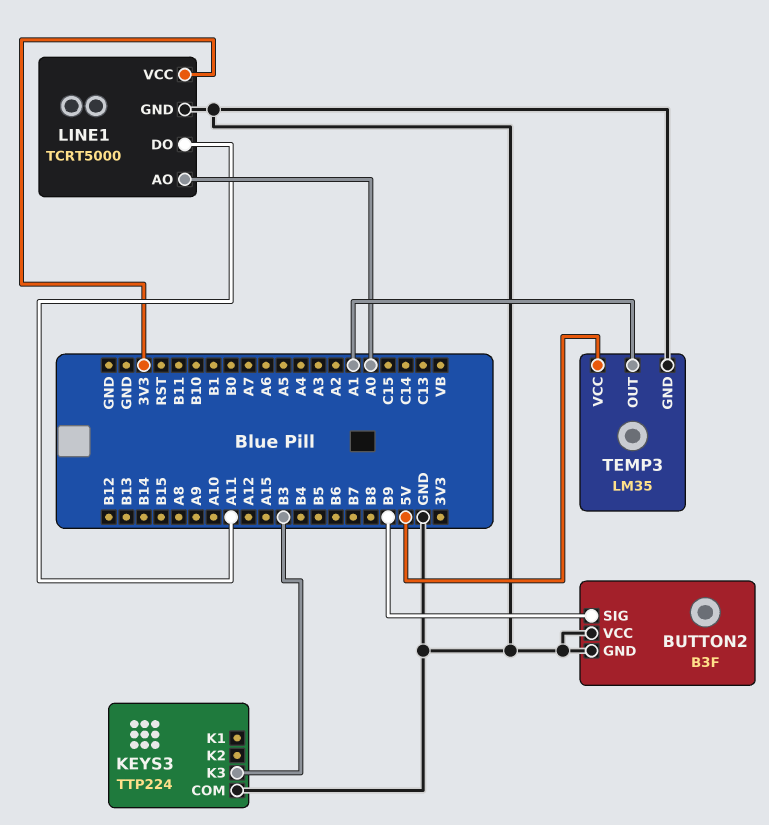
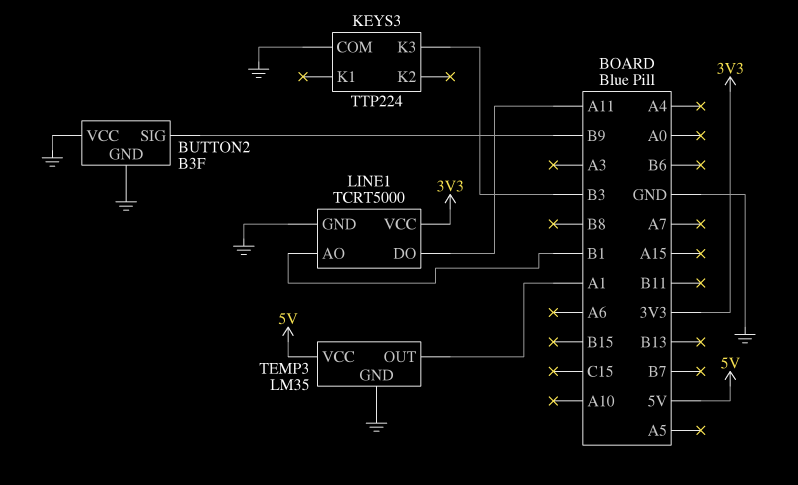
LINE1 pin AO: A0 -> B1

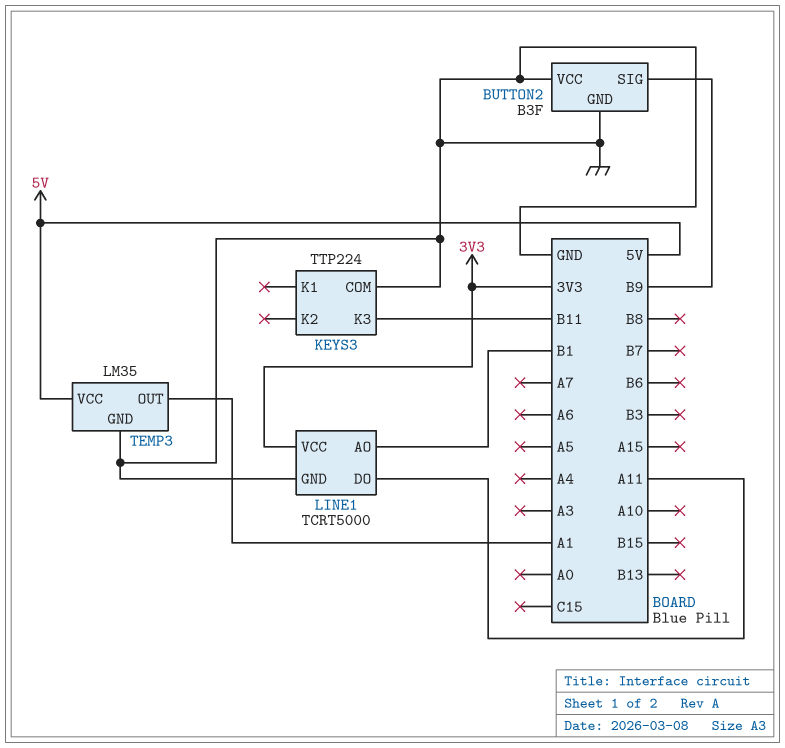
KEYS3 pin K3: B3 -> B11

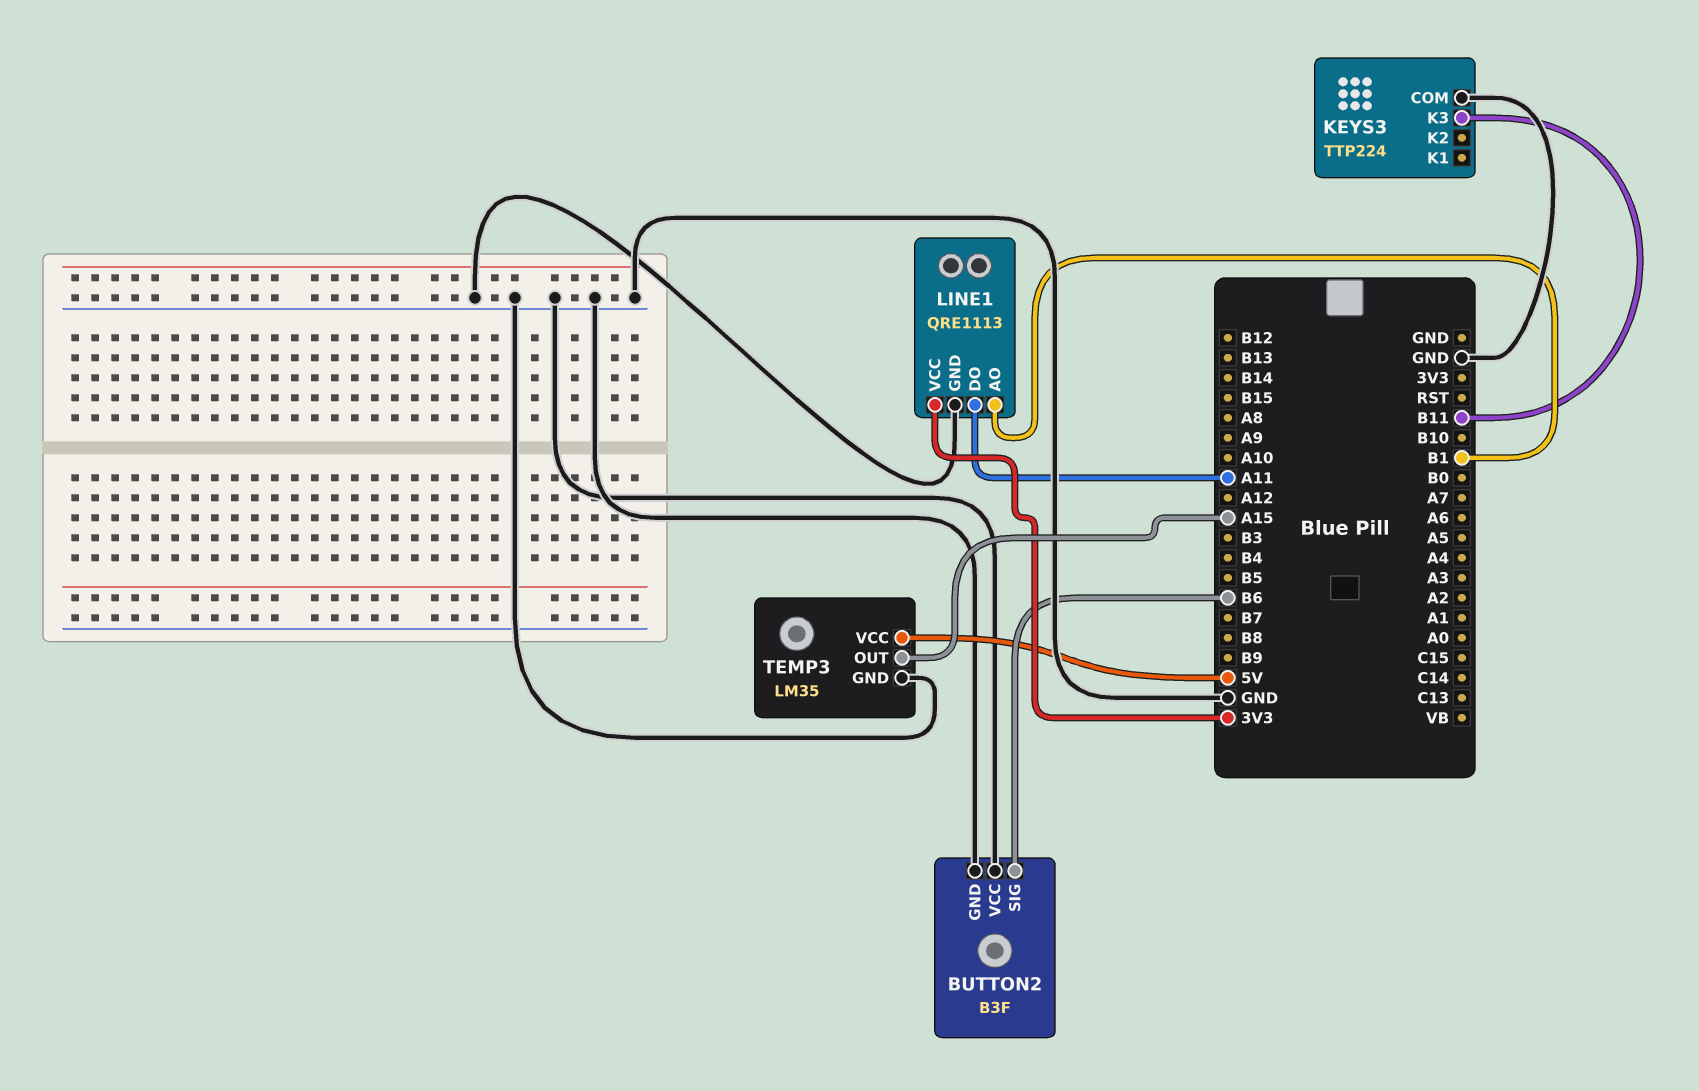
BUTTON2 pin SIG: B9 -> B6
LINE1: TCRT5000 -> QRE1113
TEMP3 pin OUT: A1 -> A15

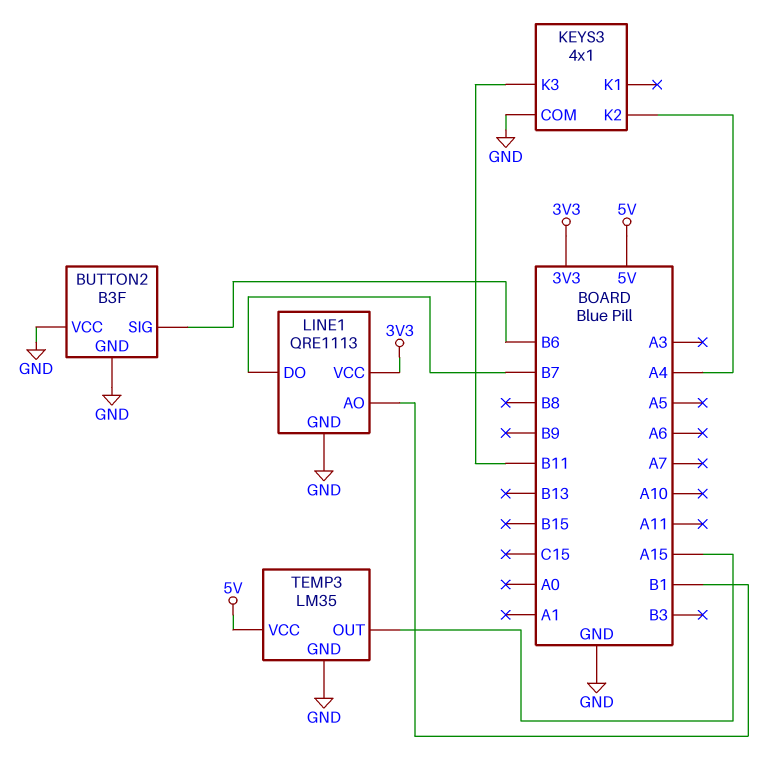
KEYS3: TTP224 -> 4x1
KEYS3 pin K2: none -> A4
LINE1 pin DO: A11 -> B7

